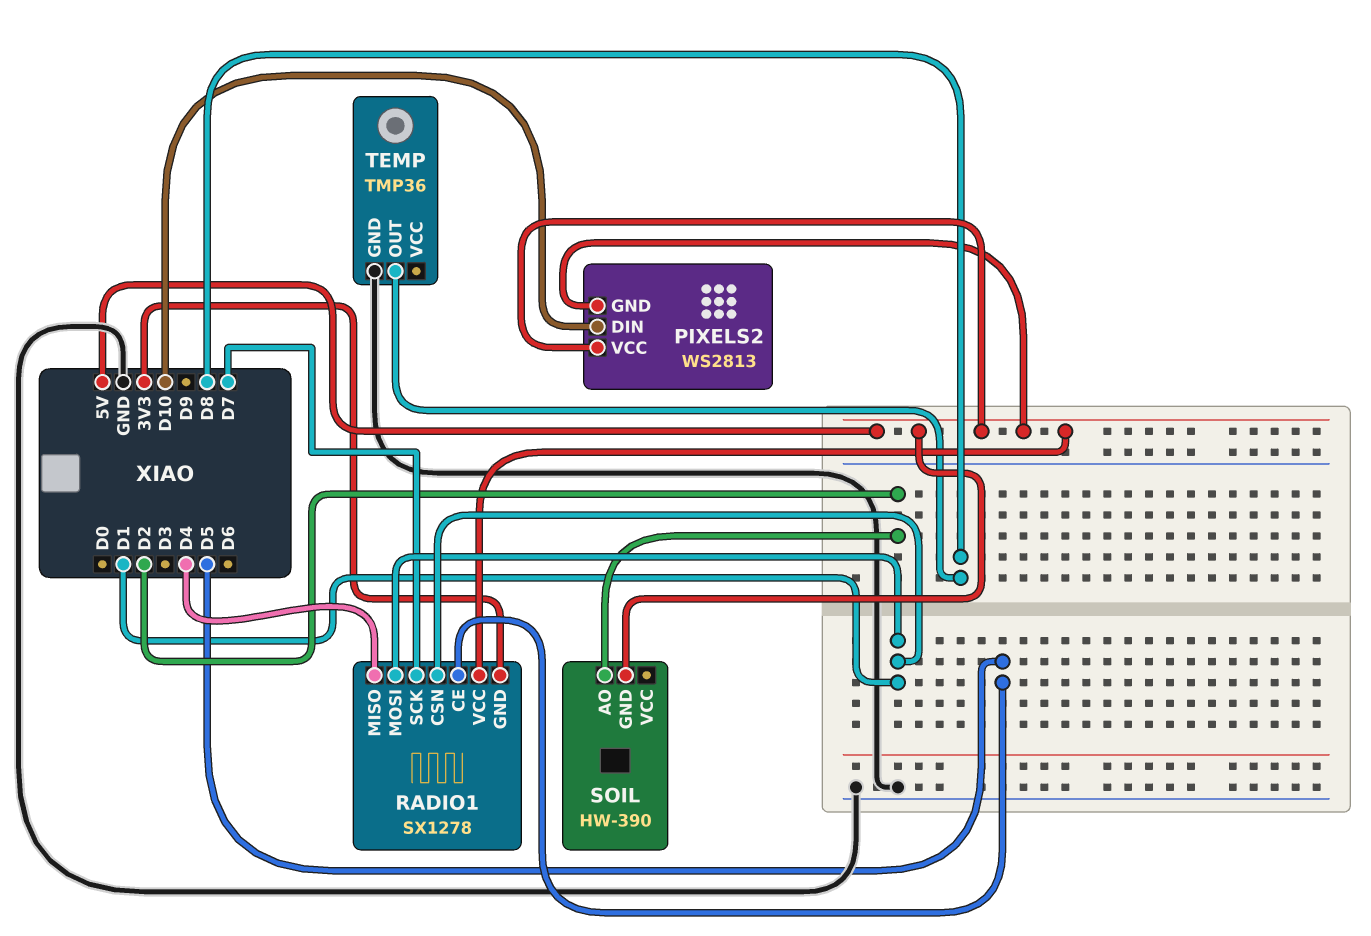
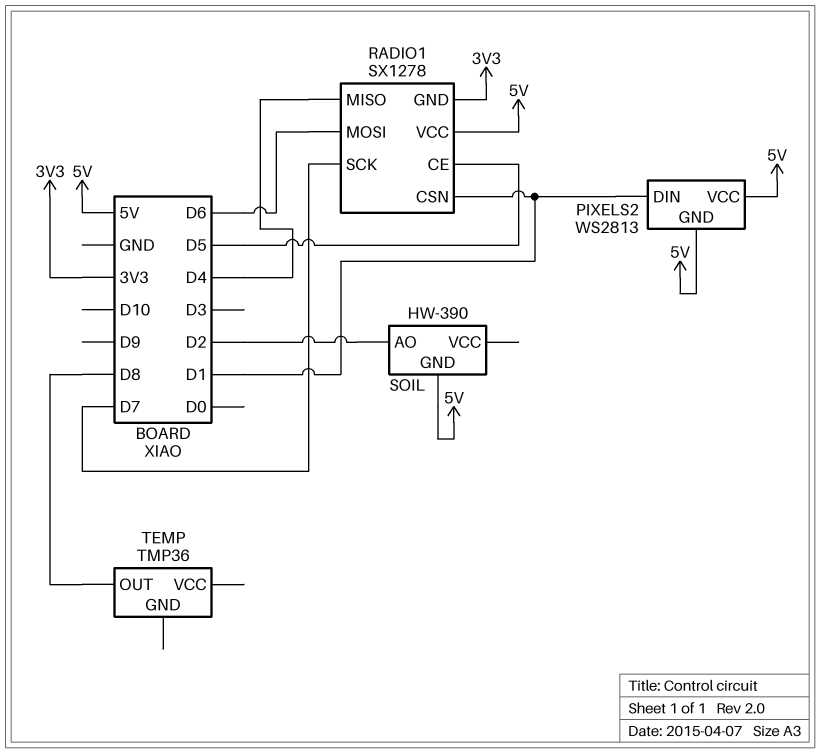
PIXELS2 pin DIN: D10 -> D1
RADIO1 pin MOSI: D1 -> D6
TEMP pin GND: GND -> none

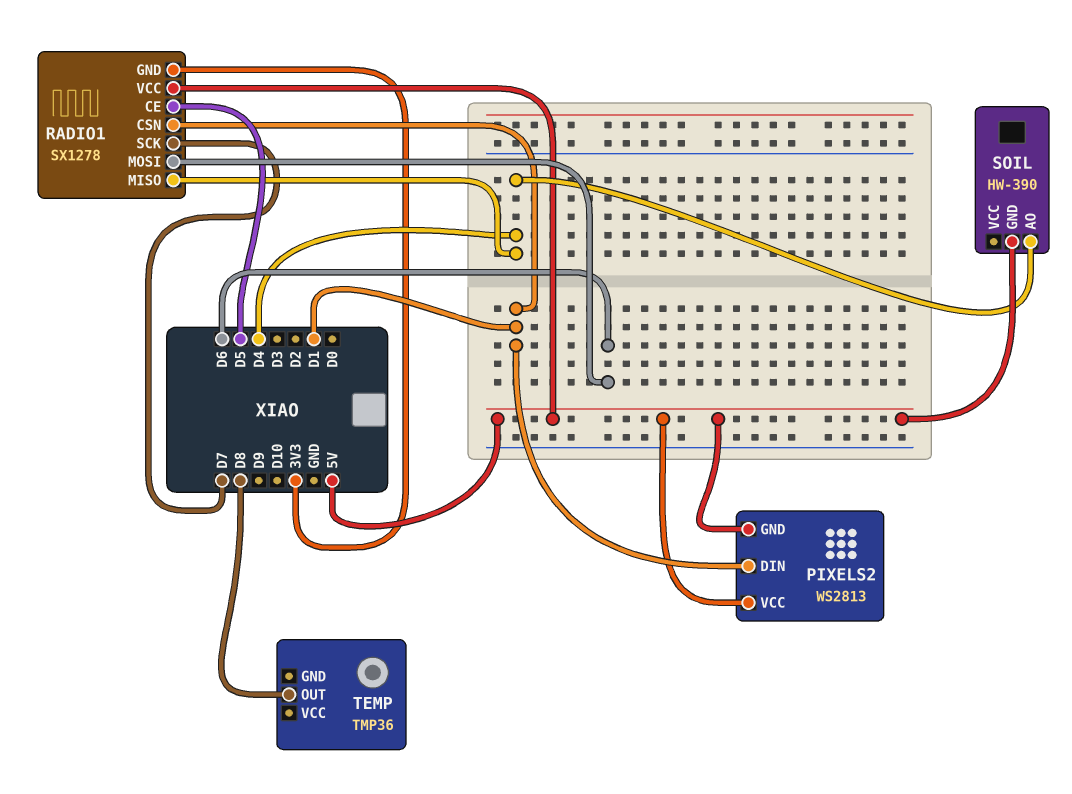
SOIL pin AO: D2 -> D4

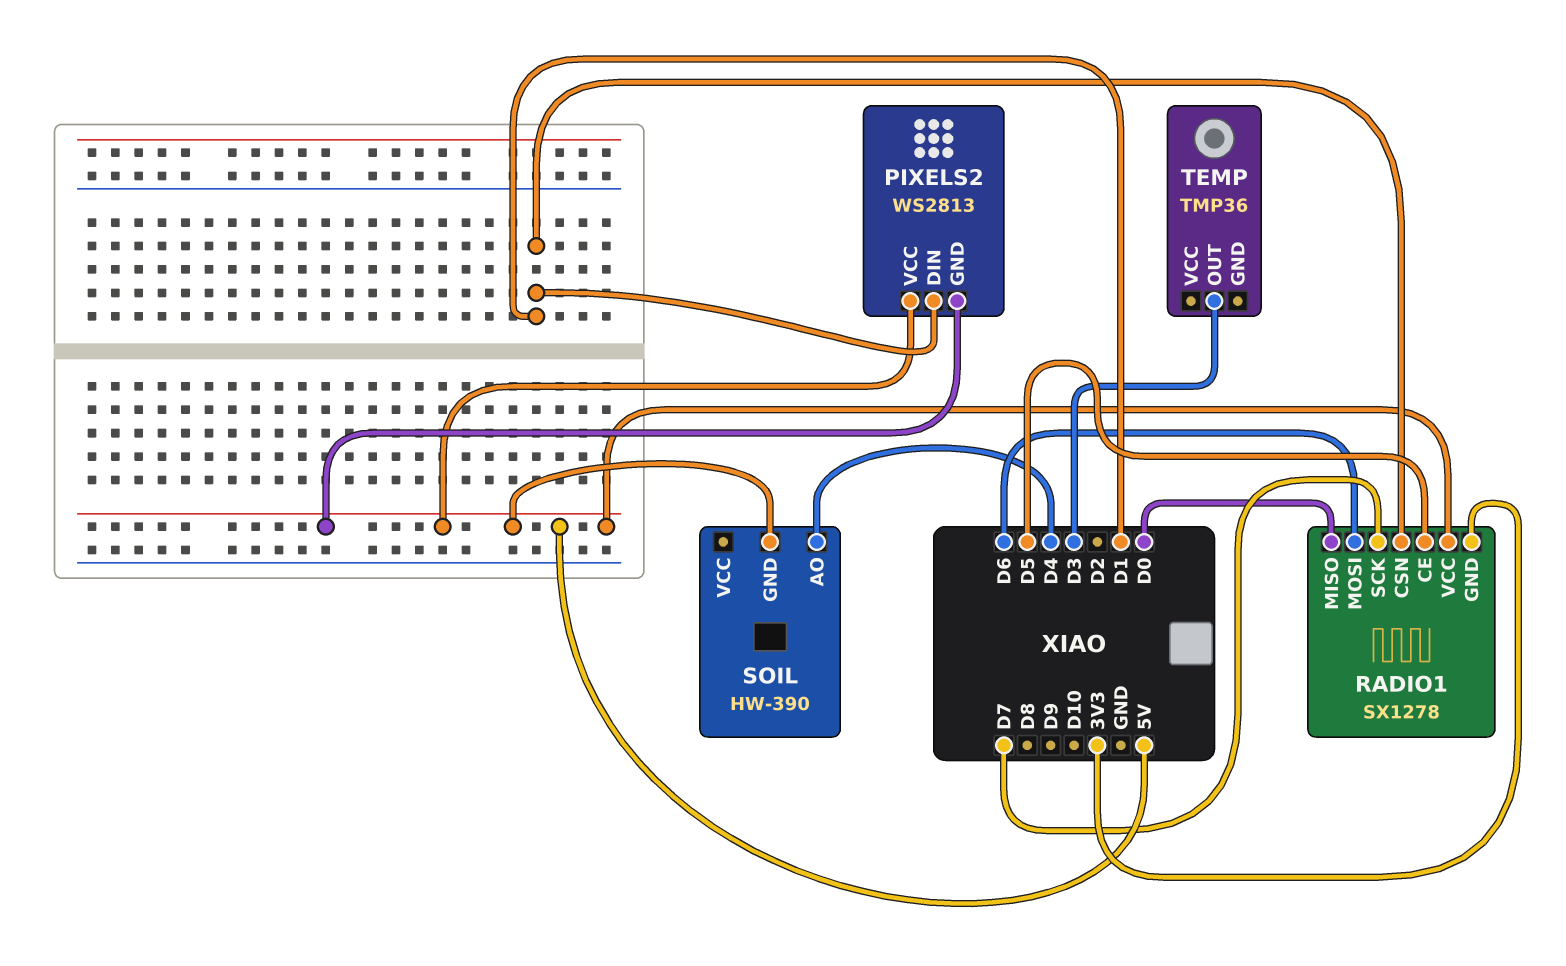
RADIO1 pin MISO: D4 -> D0
TEMP pin OUT: D8 -> D3

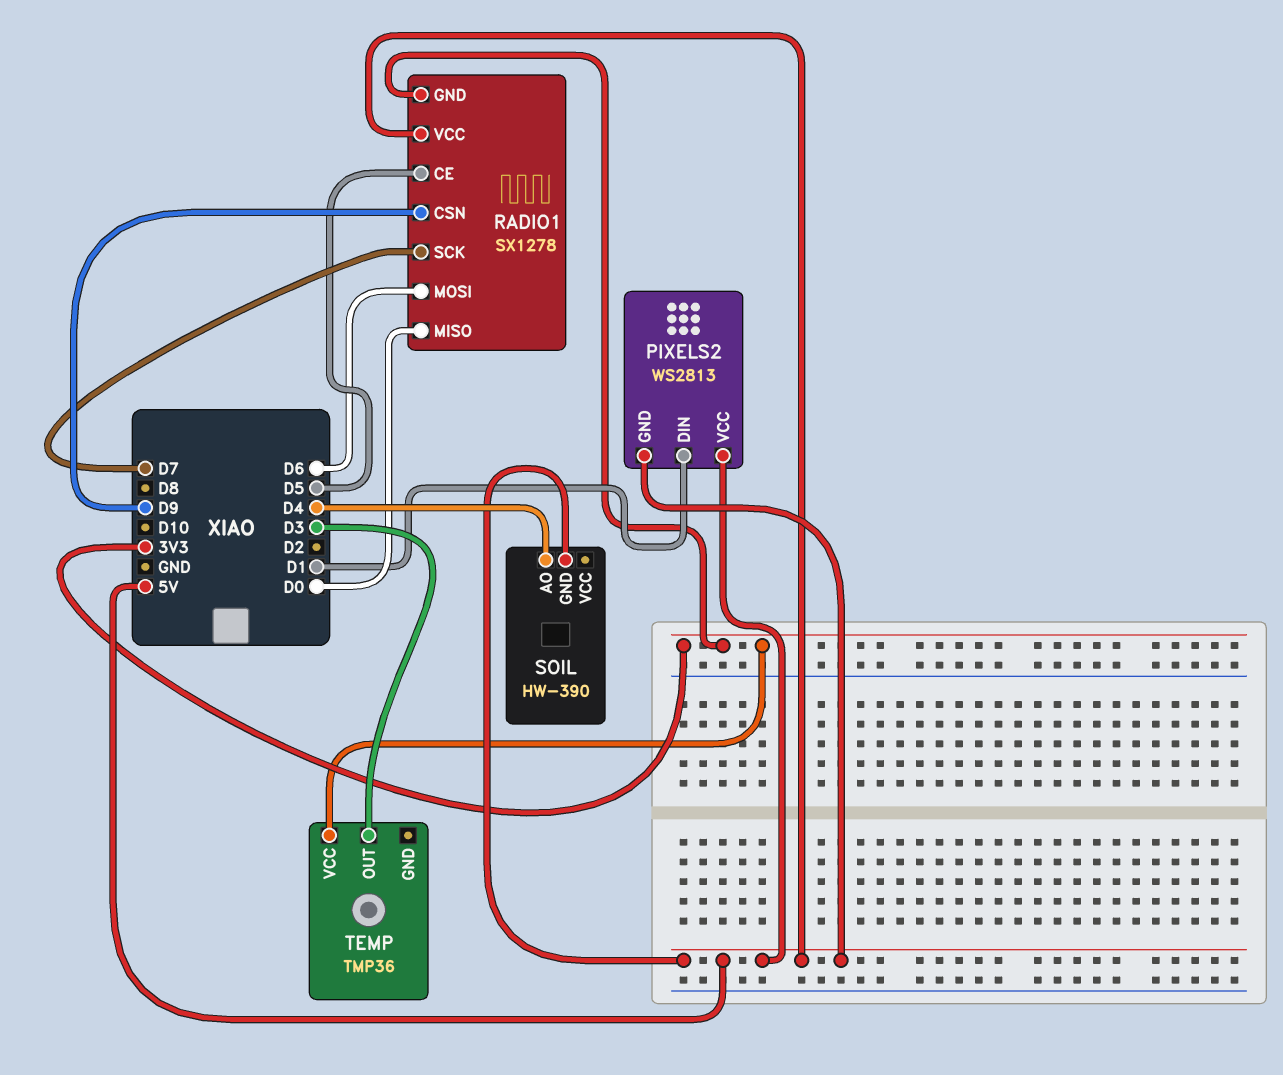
RADIO1 pin CSN: D1 -> D9
TEMP pin VCC: none -> 3V3

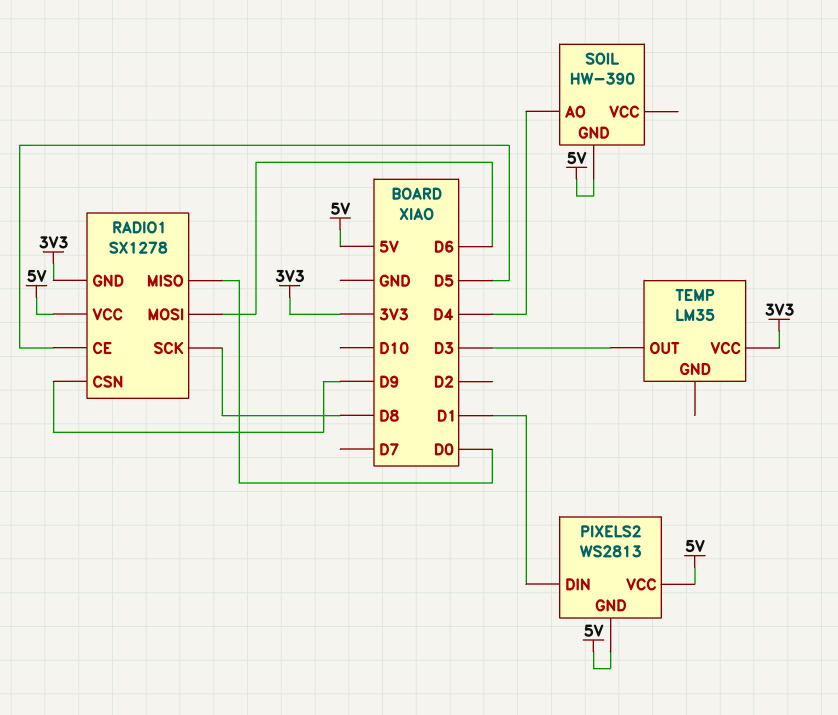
RADIO1 pin SCK: D7 -> D8
TEMP: TMP36 -> LM35

